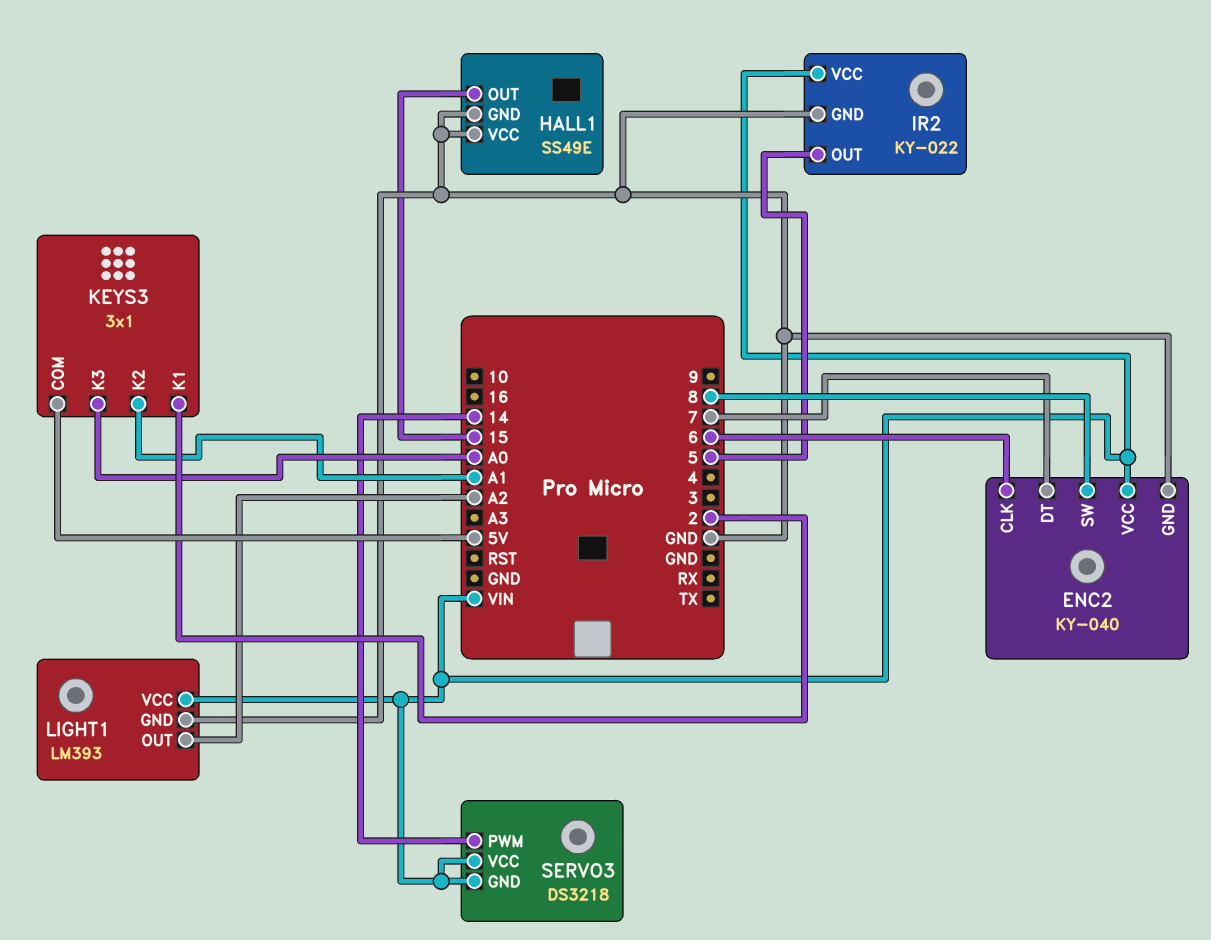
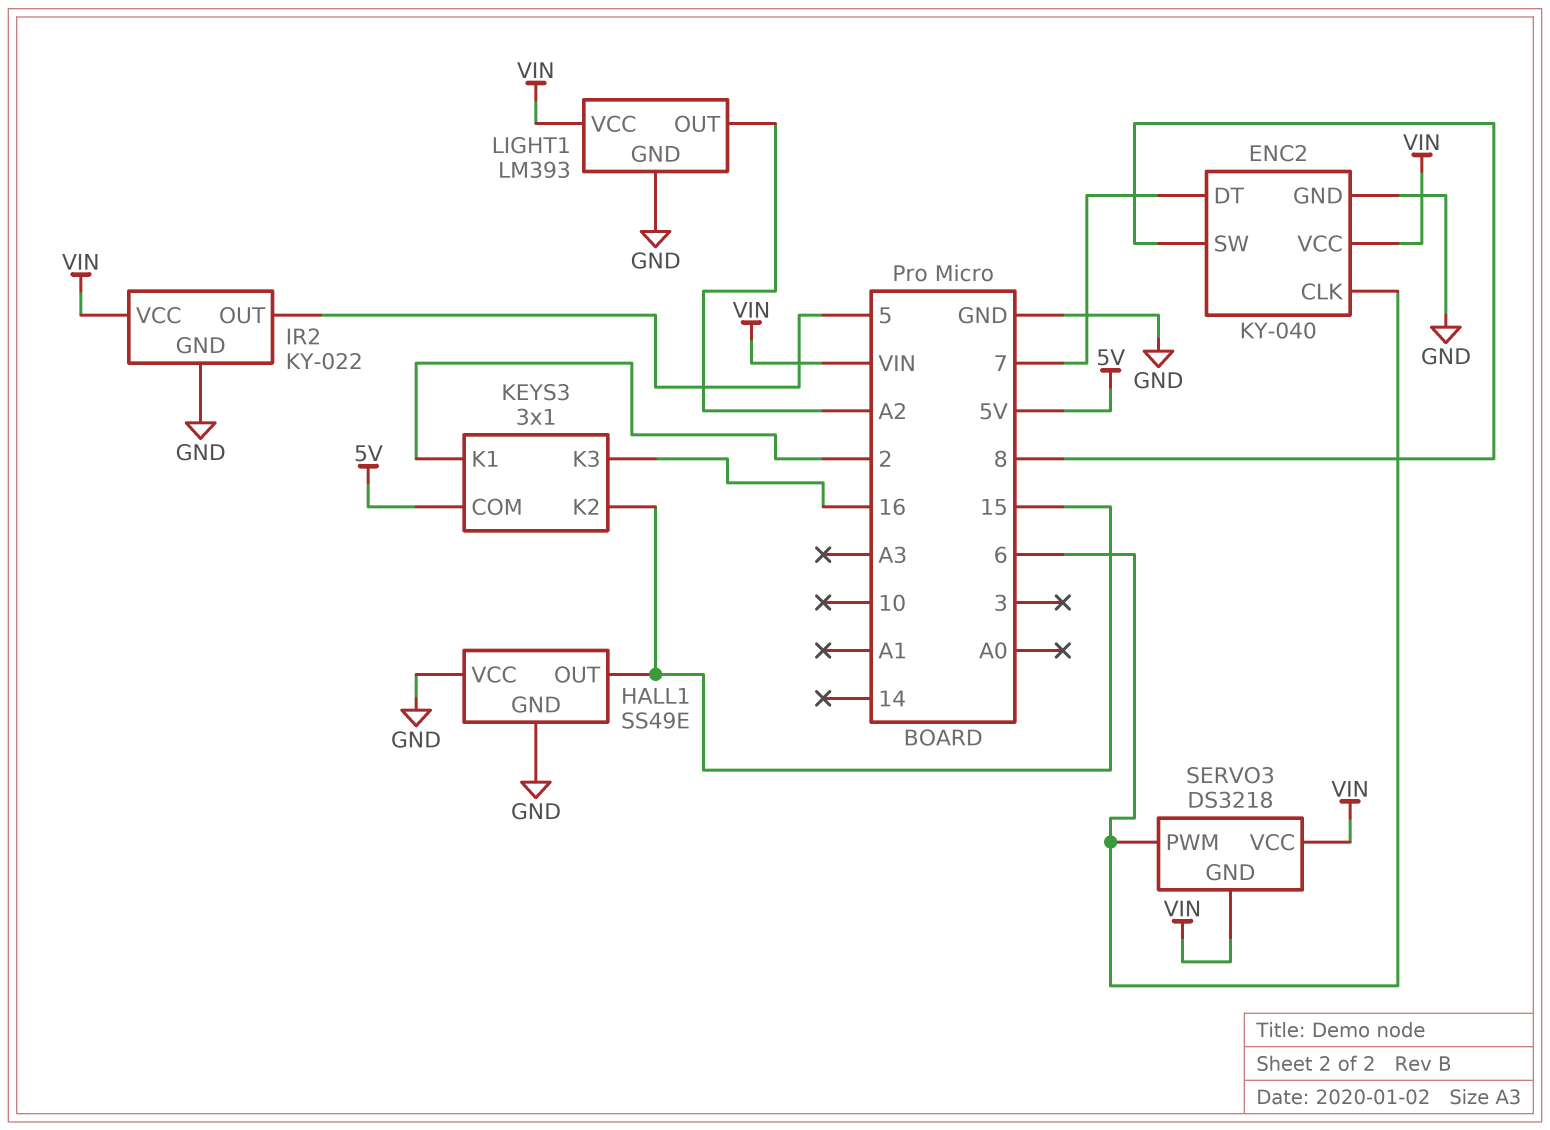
KEYS3 pin K2: A1 -> 15
KEYS3 pin K3: A0 -> 16
SERVO3 pin PWM: 14 -> 6

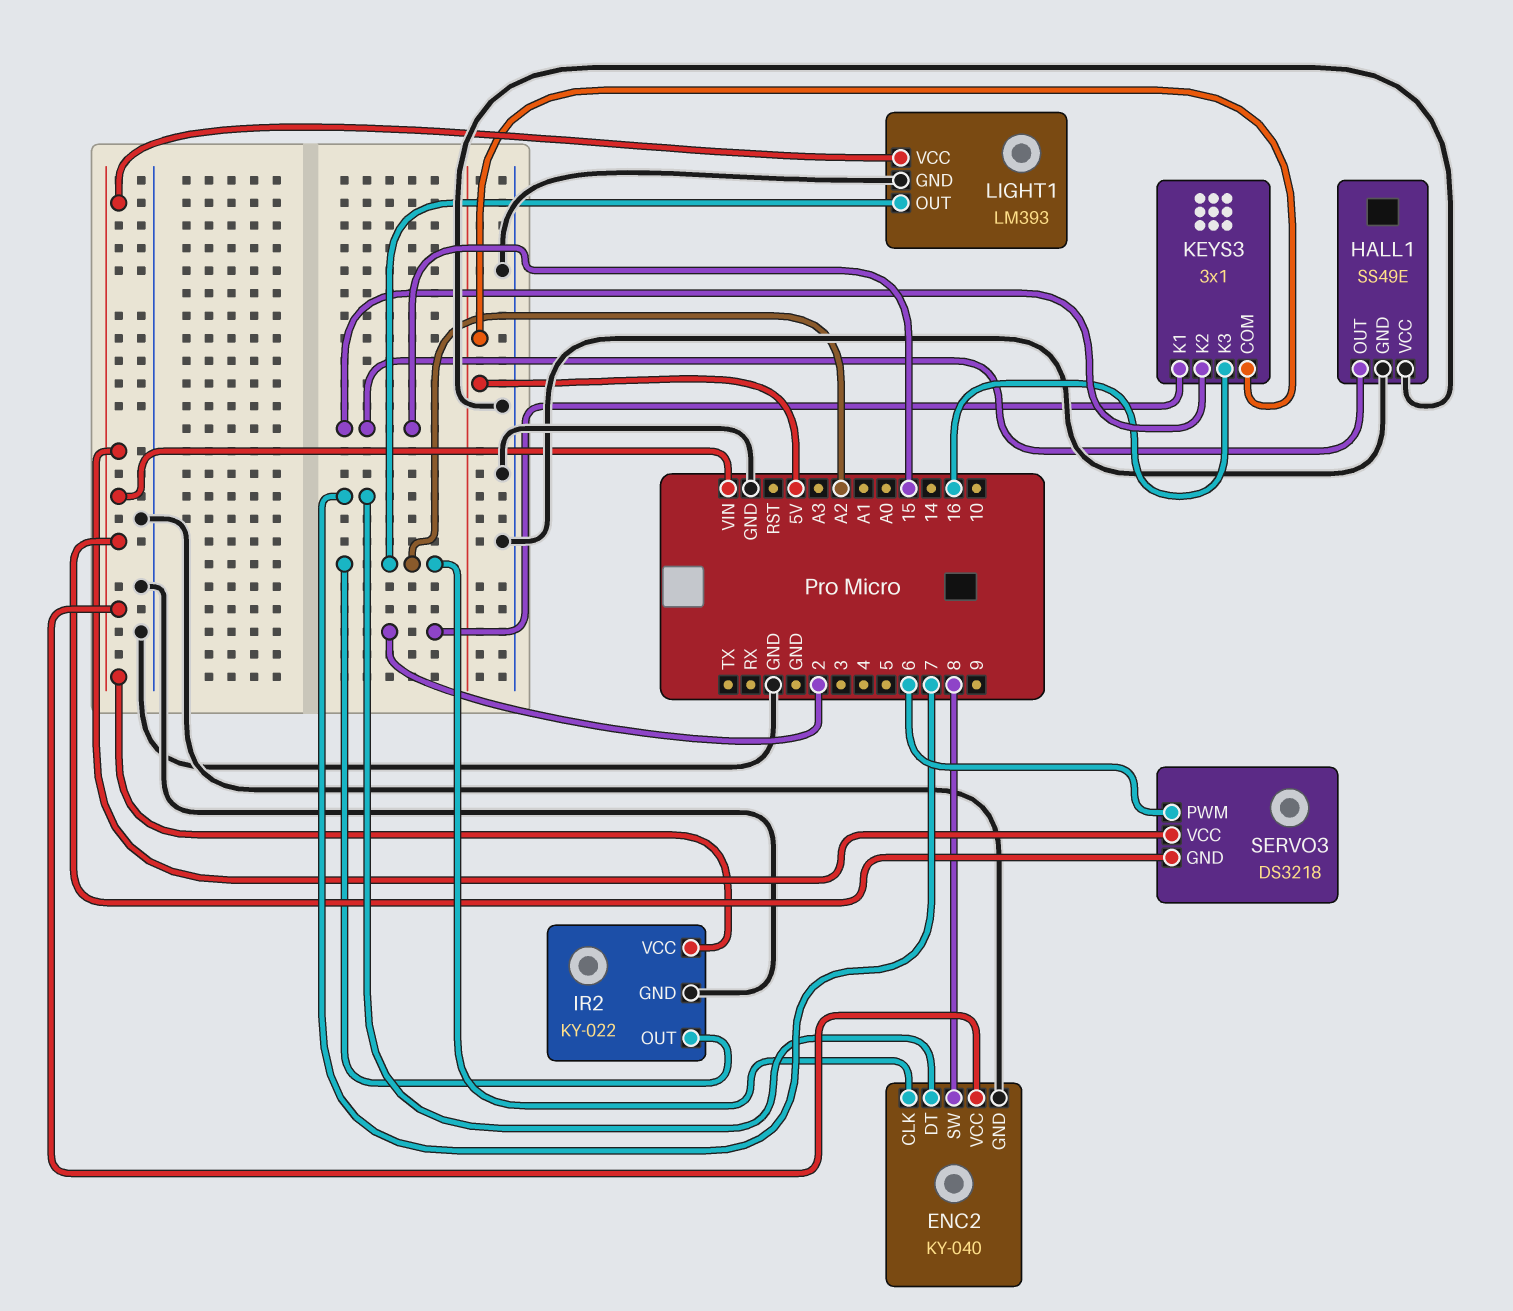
ENC2 pin CLK: 6 -> A2
IR2 pin OUT: 5 -> A2

